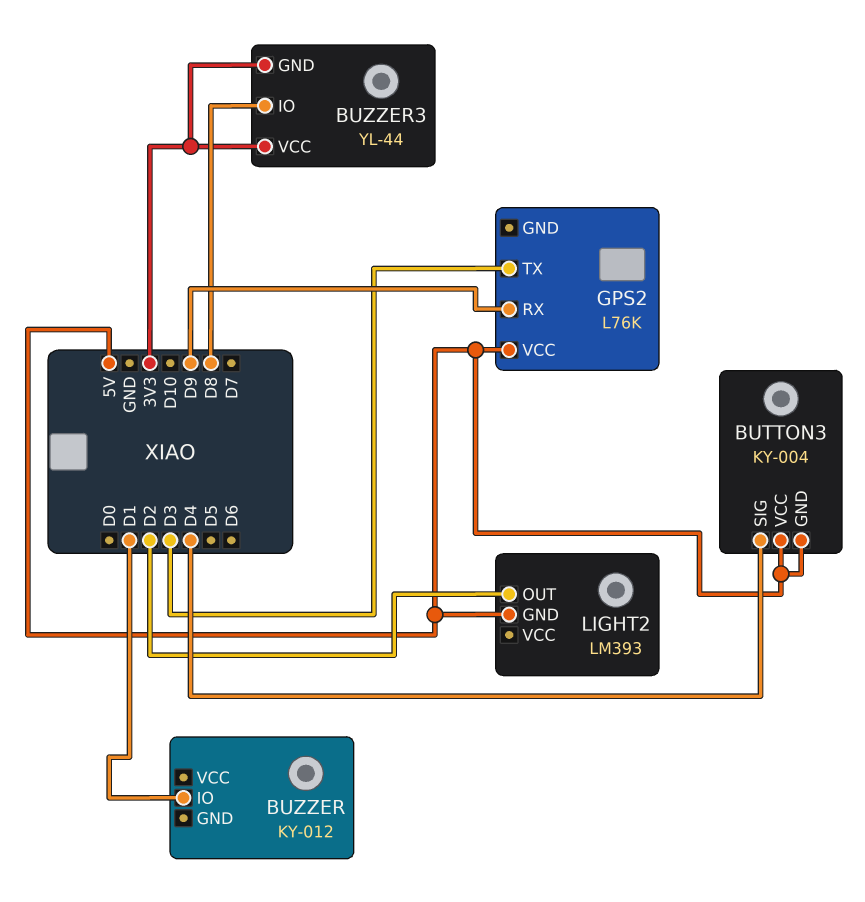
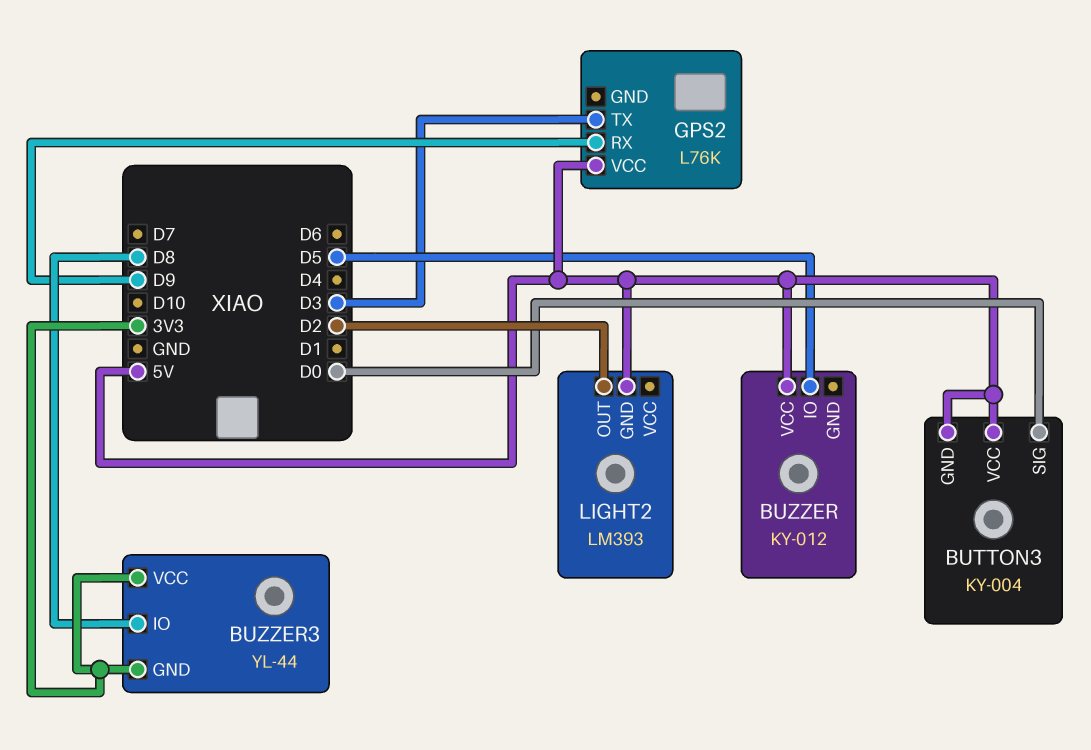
BUTTON3 pin SIG: D4 -> D0
BUZZER pin IO: D1 -> D5
BUZZER pin VCC: none -> 5V

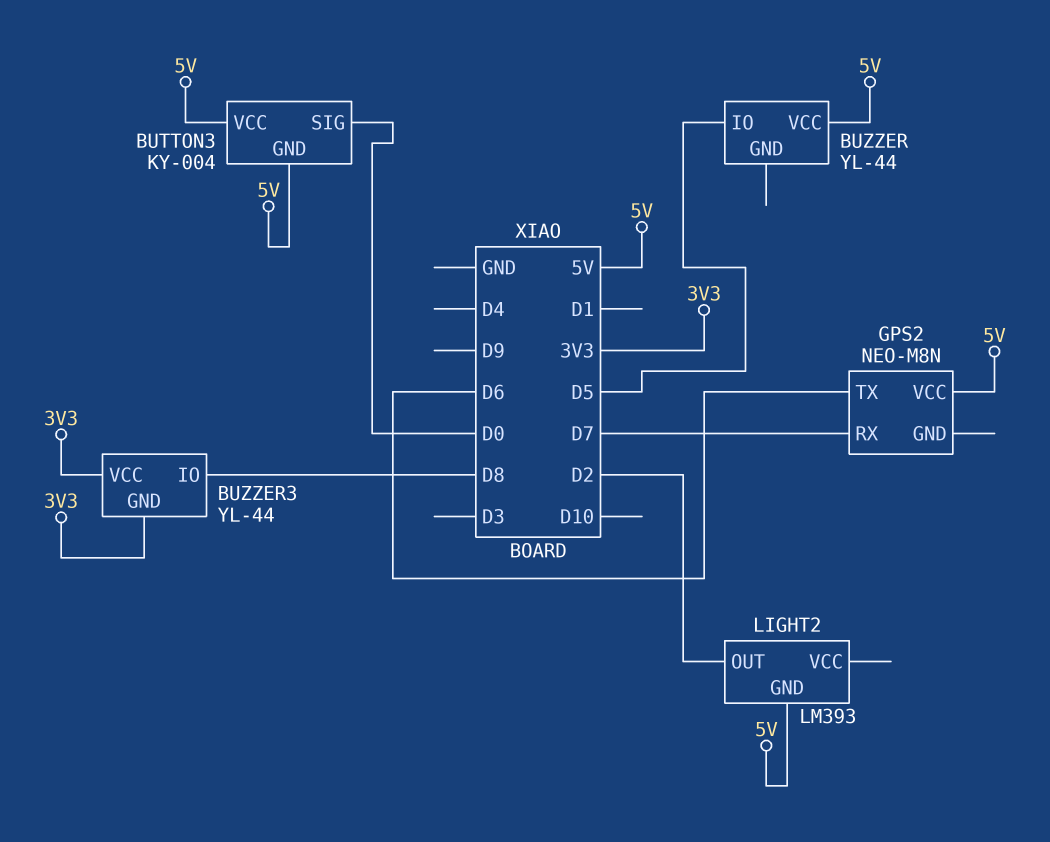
BUZZER: KY-012 -> YL-44
GPS2: L76K -> NEO-M8N
GPS2 pin RX: D9 -> D7
GPS2 pin TX: D3 -> D6

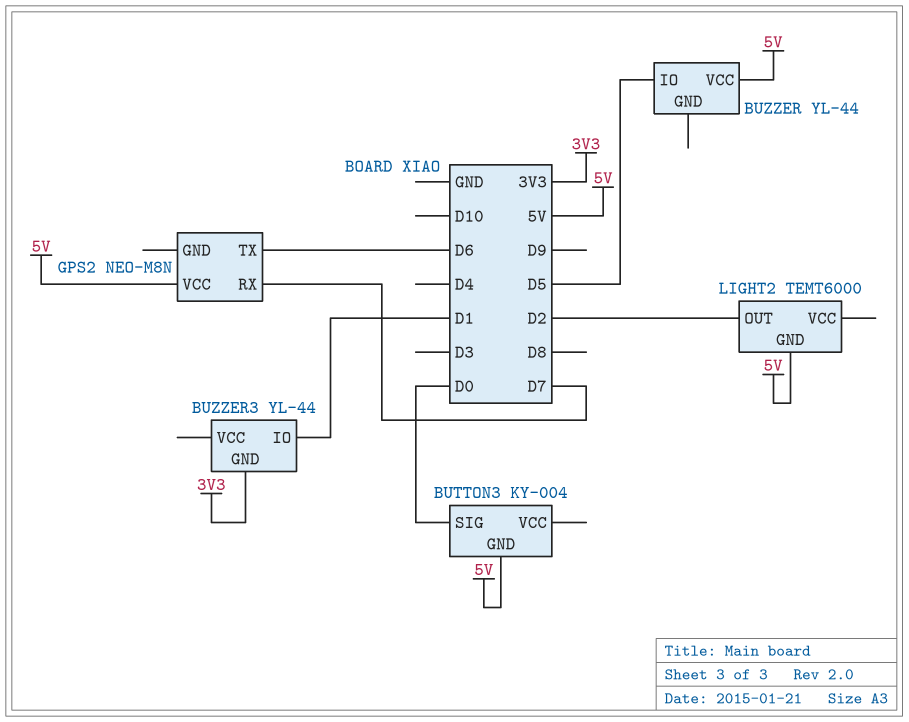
BUTTON3 pin VCC: 5V -> none
BUZZER3 pin IO: D8 -> D1
BUZZER3 pin VCC: 3V3 -> none
LIGHT2: LM393 -> TEMT6000

